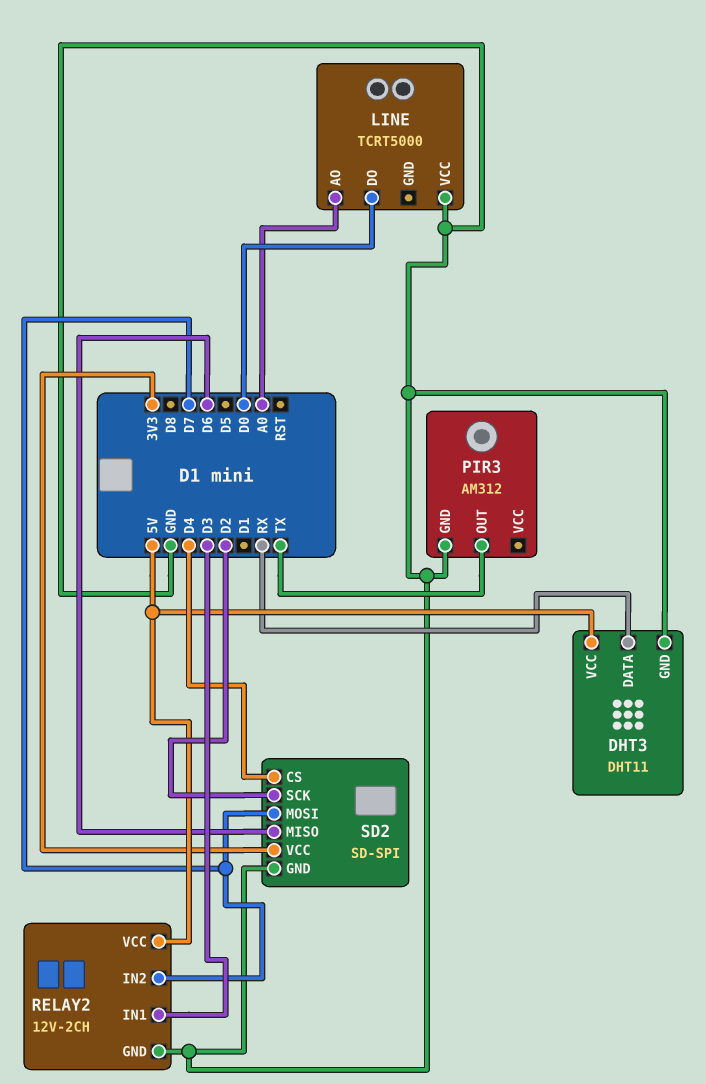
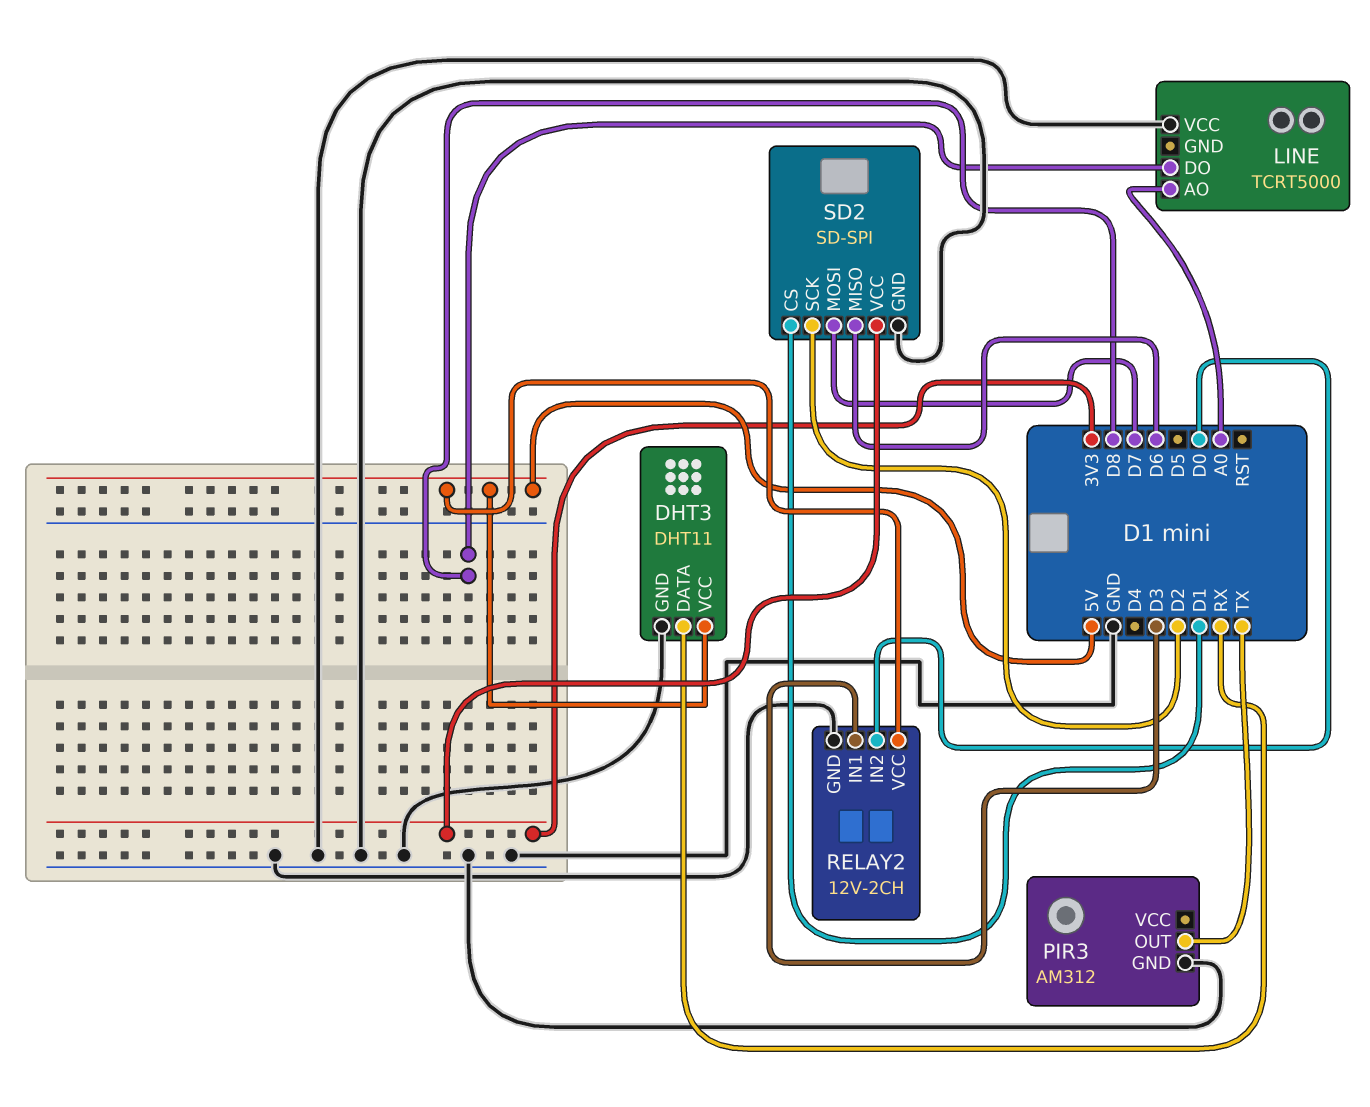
LINE pin DO: D0 -> D8
RELAY2 pin IN2: D7 -> D0
SD2 pin CS: D4 -> D1

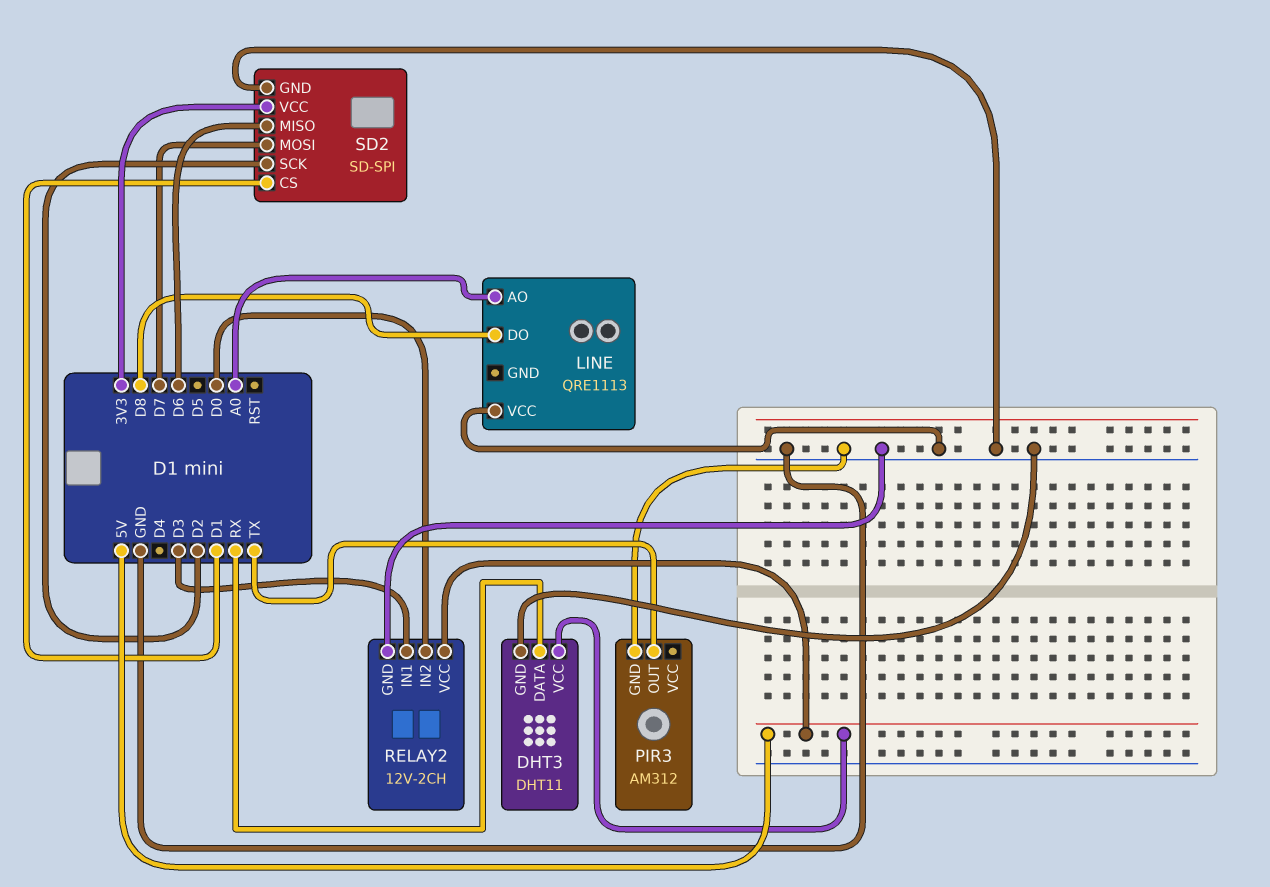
LINE: TCRT5000 -> QRE1113

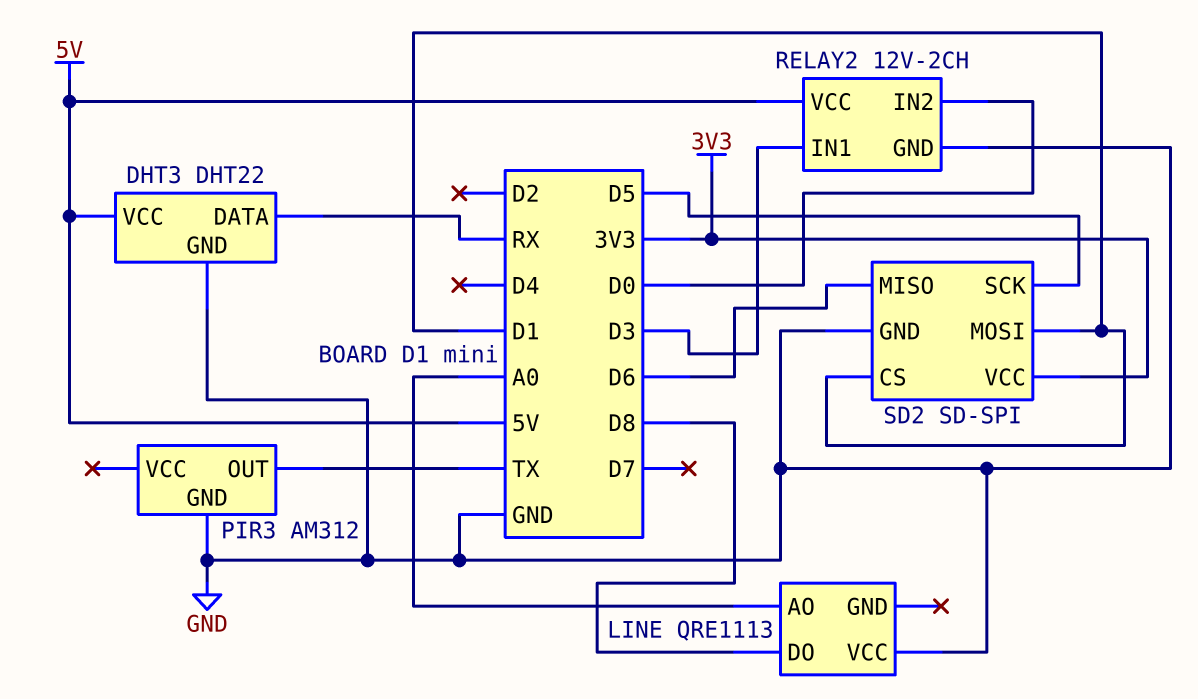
DHT3: DHT11 -> DHT22
SD2 pin MOSI: D7 -> D1
SD2 pin SCK: D2 -> D5

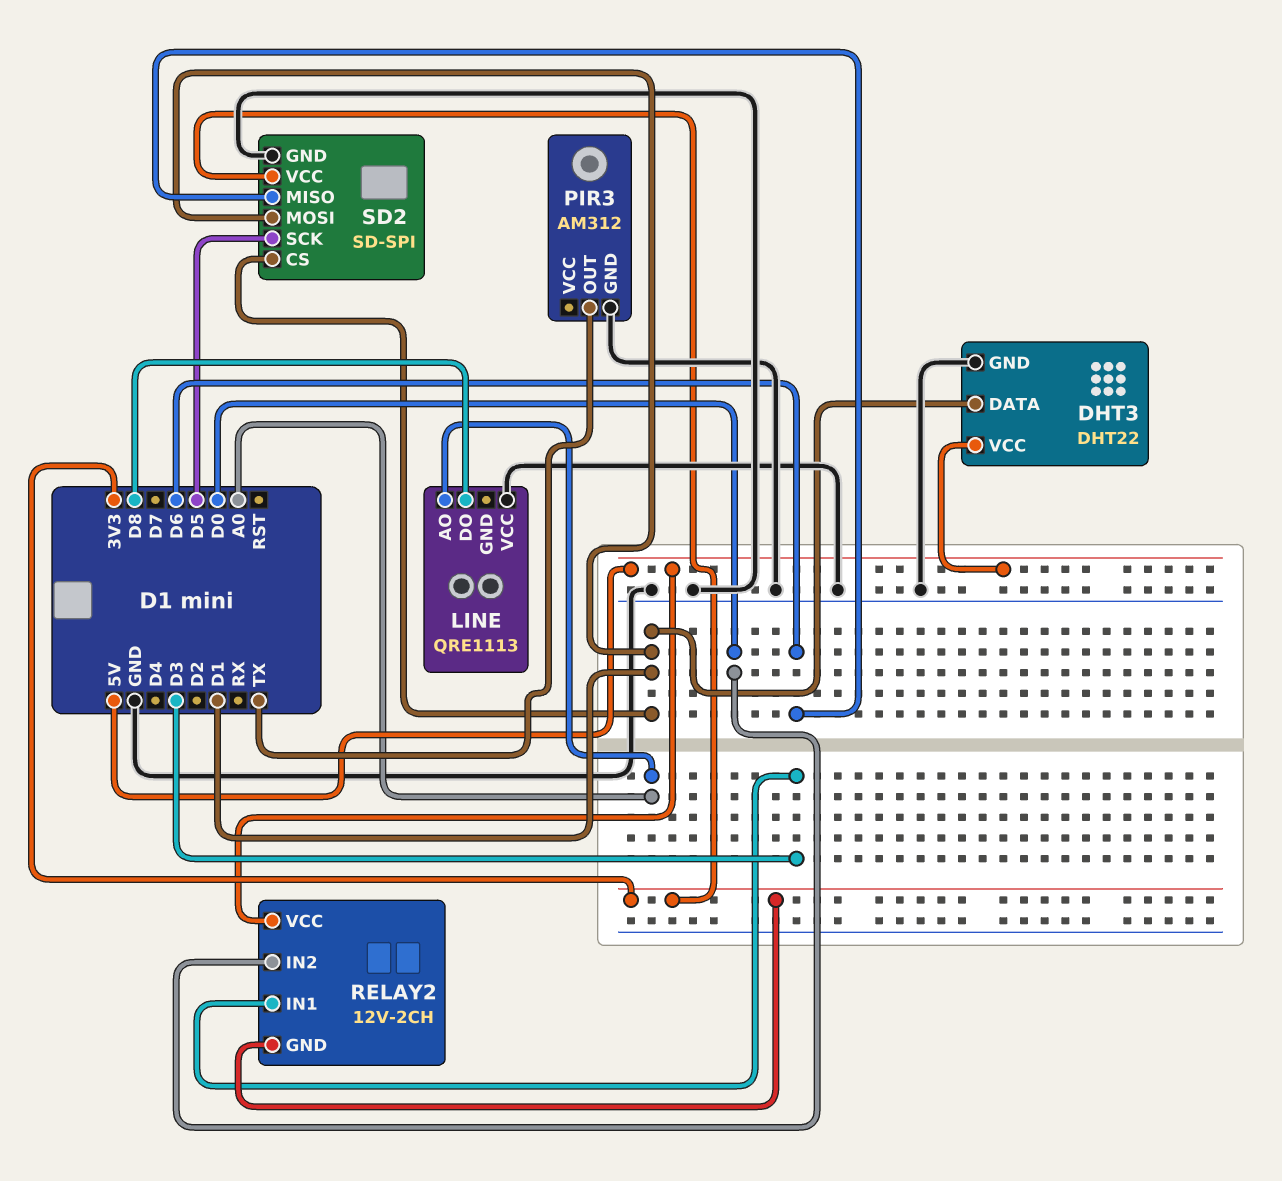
DHT3 pin DATA: RX -> D1
RELAY2 pin GND: GND -> 3V3

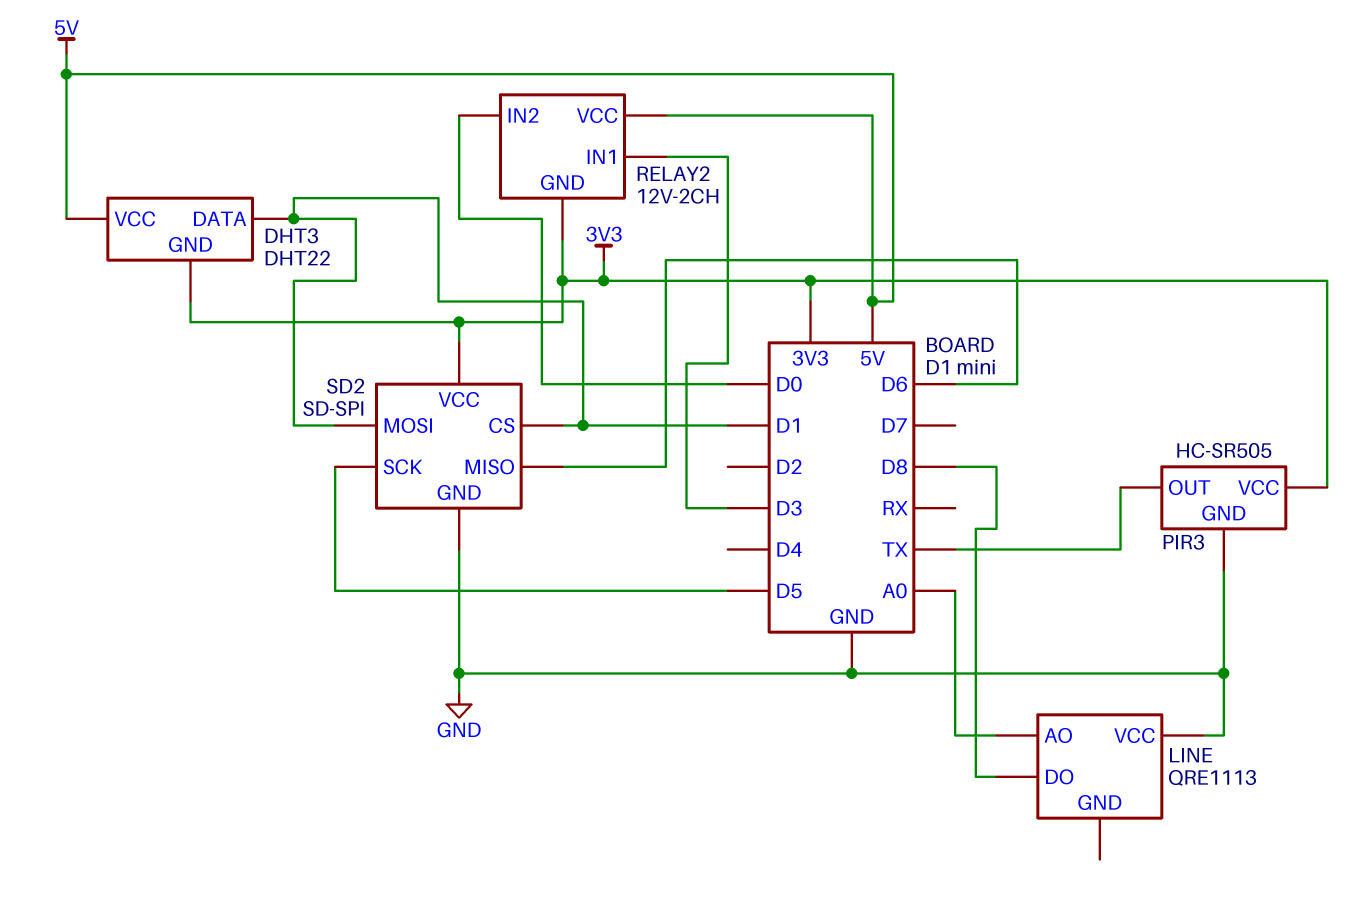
DHT3 pin GND: GND -> 3V3
PIR3: AM312 -> HC-SR505
PIR3 pin VCC: none -> 3V3

